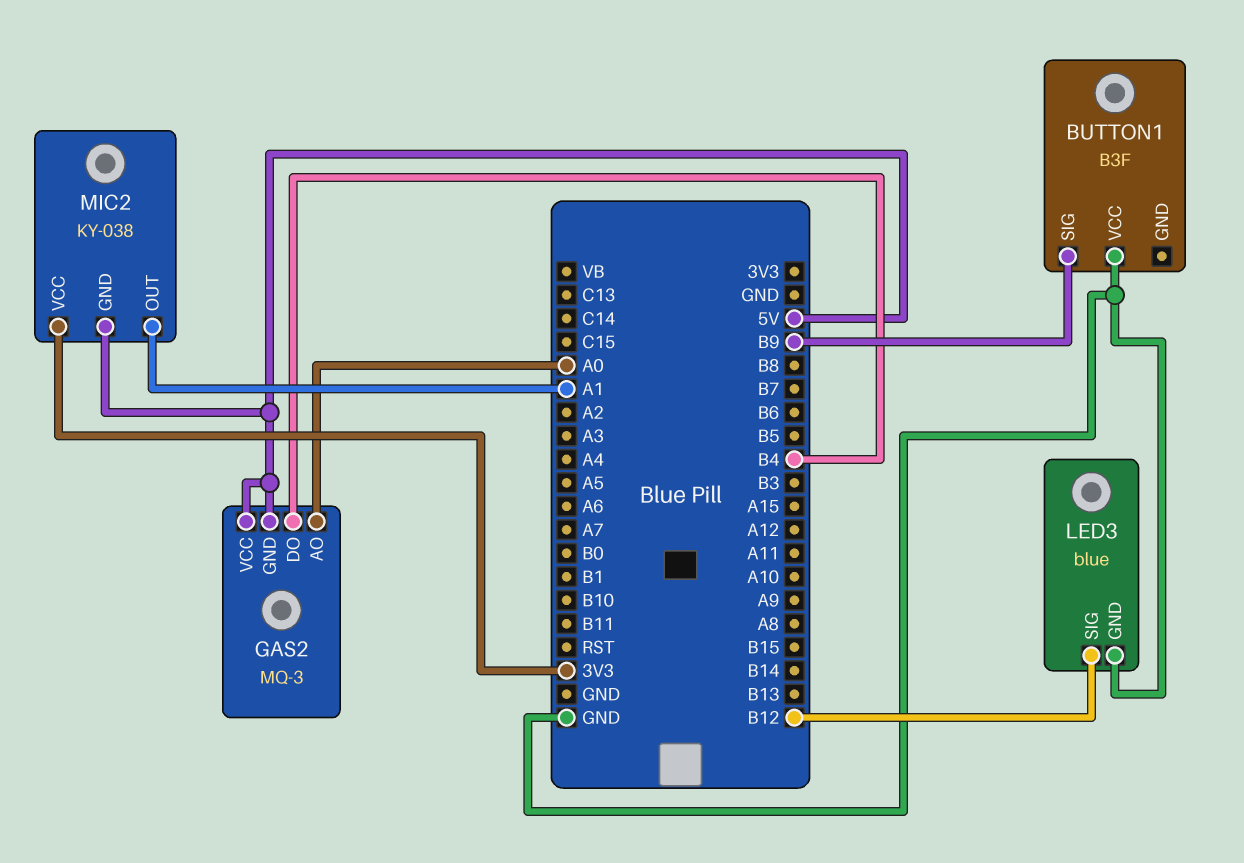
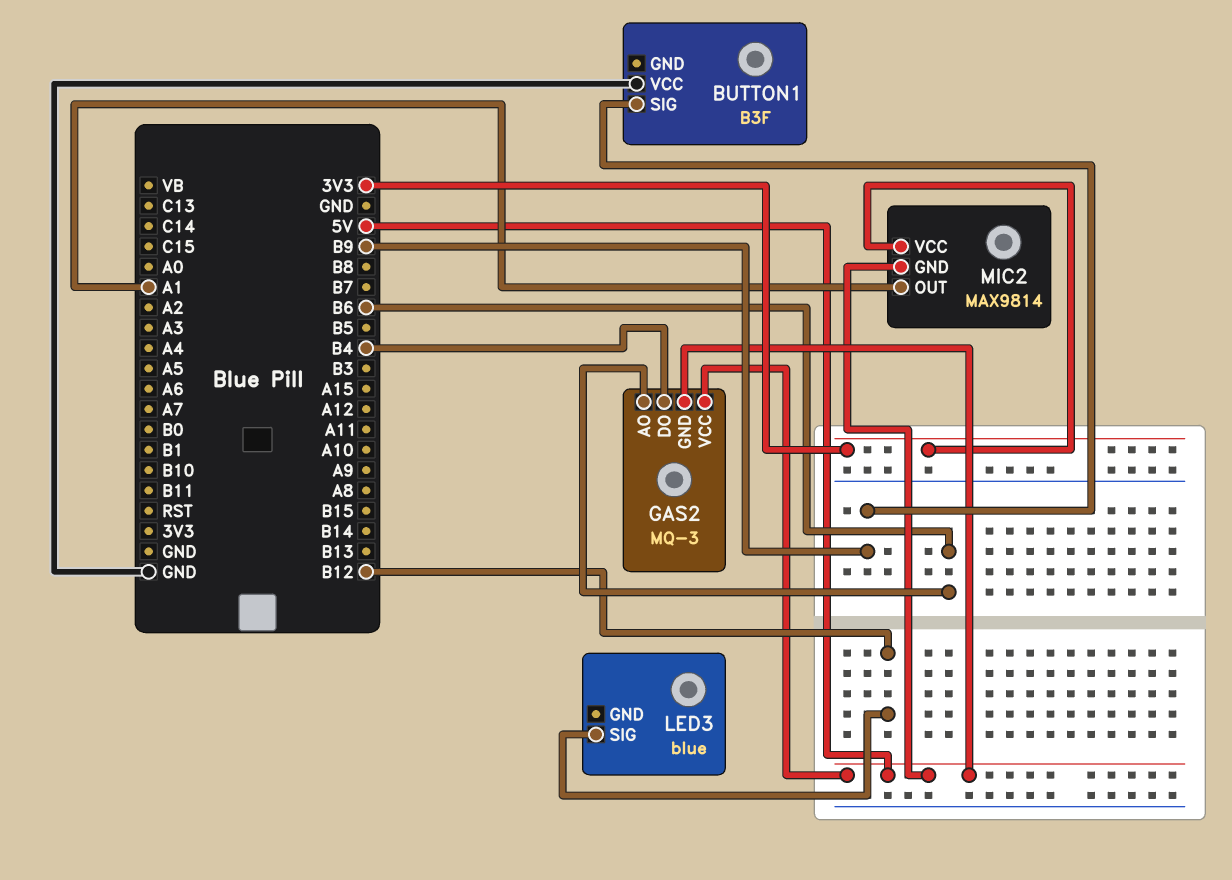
GAS2 pin AO: A0 -> B6
LED3 pin GND: GND -> none
MIC2: KY-038 -> MAX9814

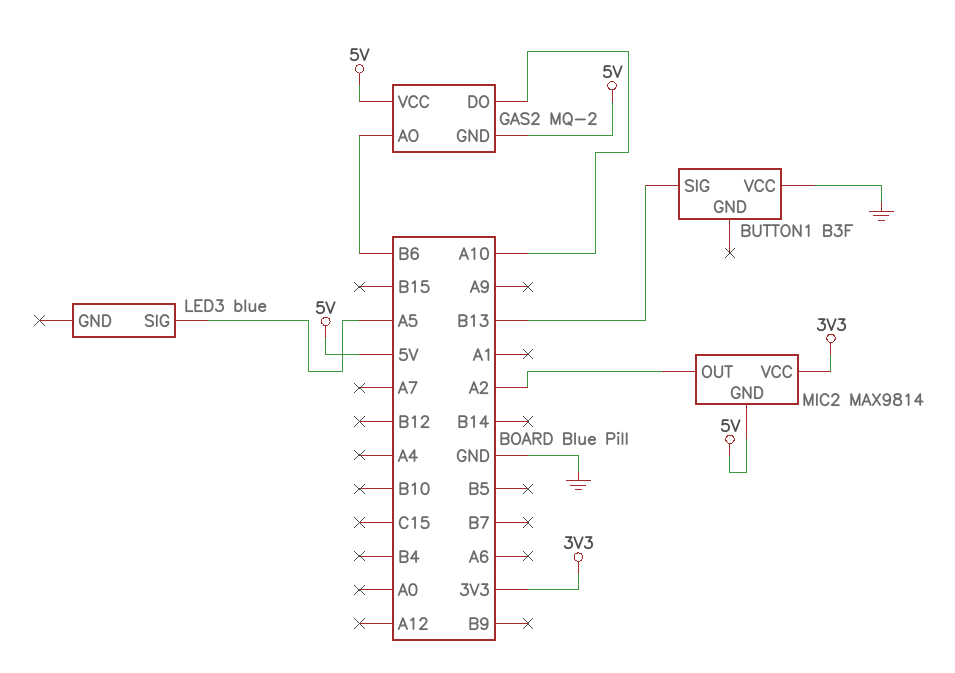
BUTTON1 pin SIG: B9 -> B13
GAS2: MQ-3 -> MQ-2
GAS2 pin DO: B4 -> A10
LED3 pin SIG: B12 -> A5
MIC2 pin OUT: A1 -> A2

